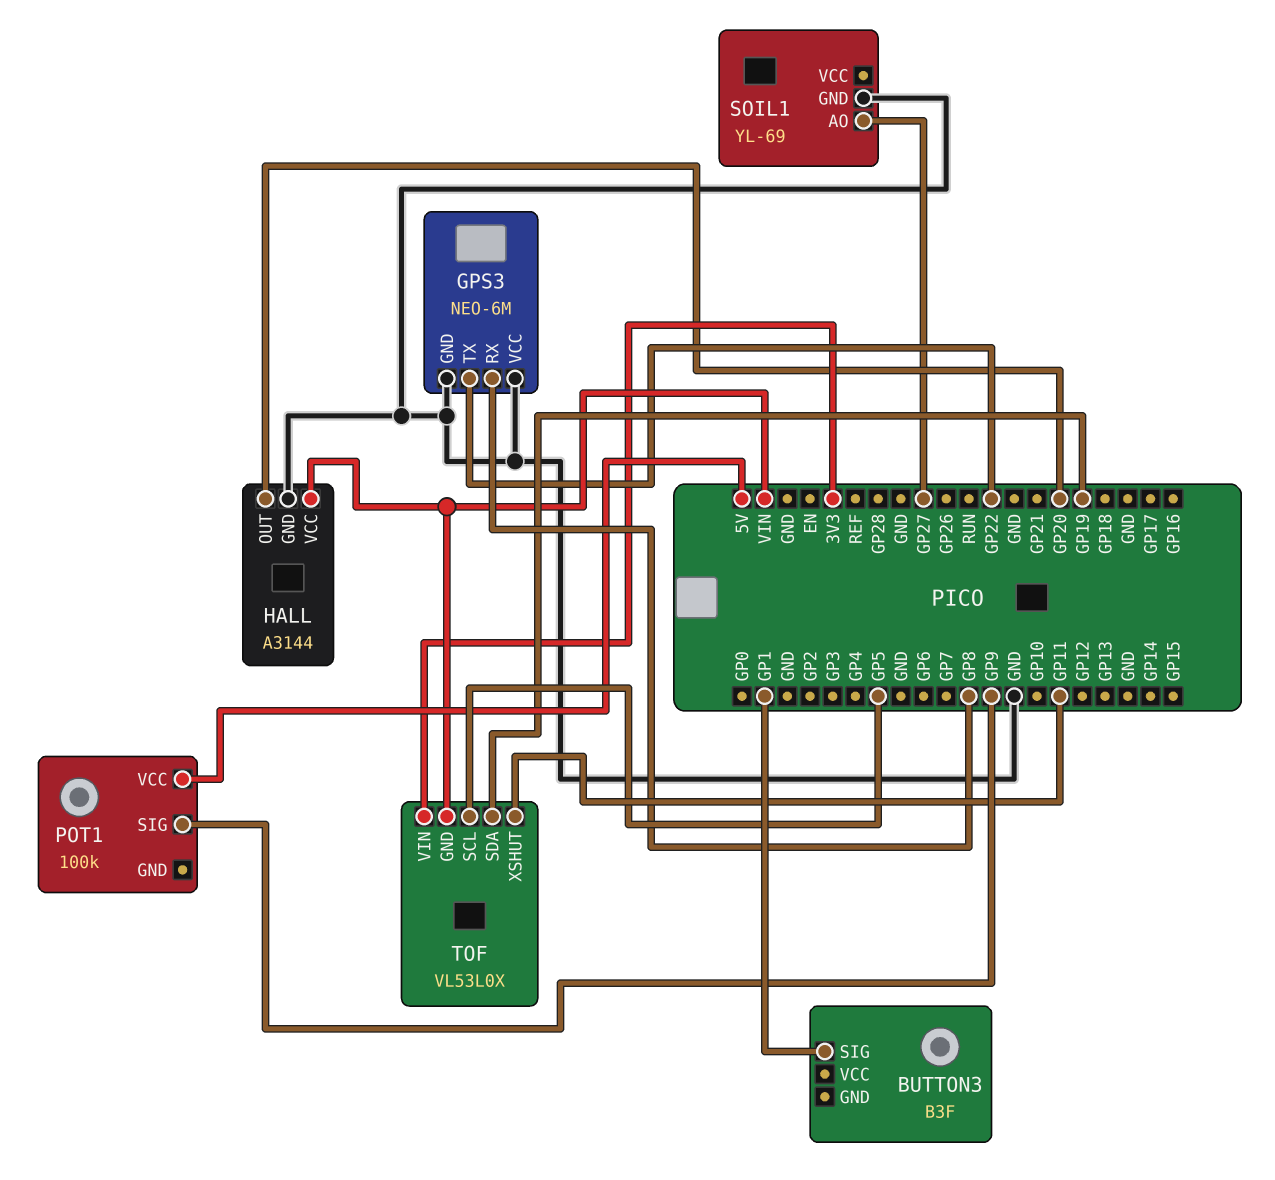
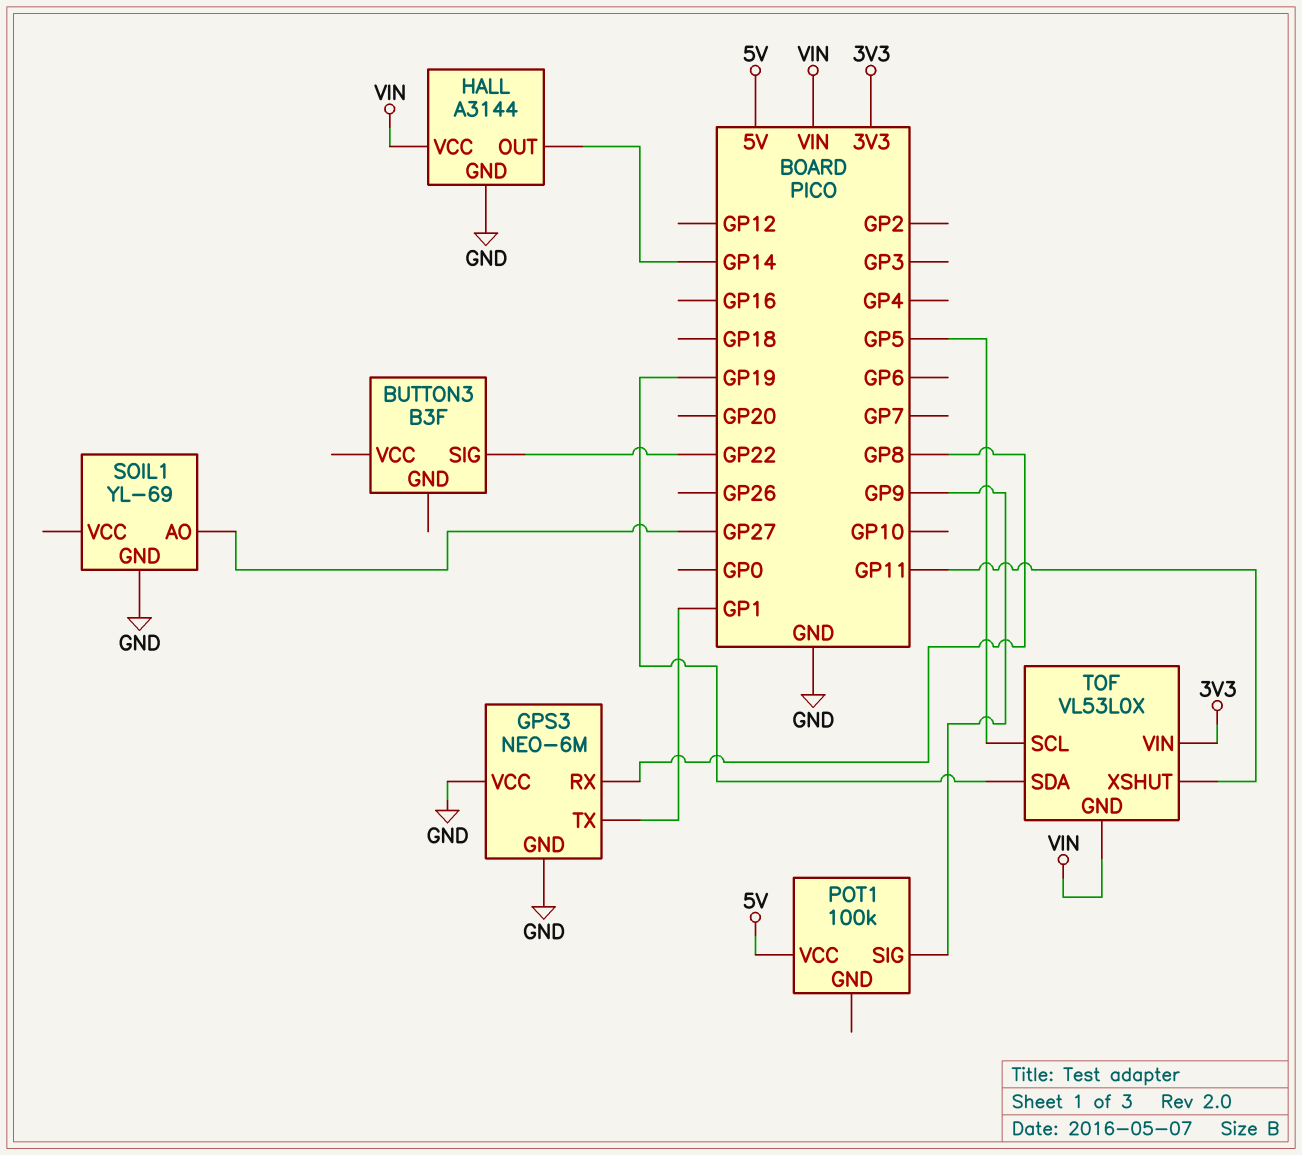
BUTTON3 pin SIG: GP1 -> GP22
GPS3 pin TX: GP22 -> GP1
HALL pin OUT: GP20 -> GP14

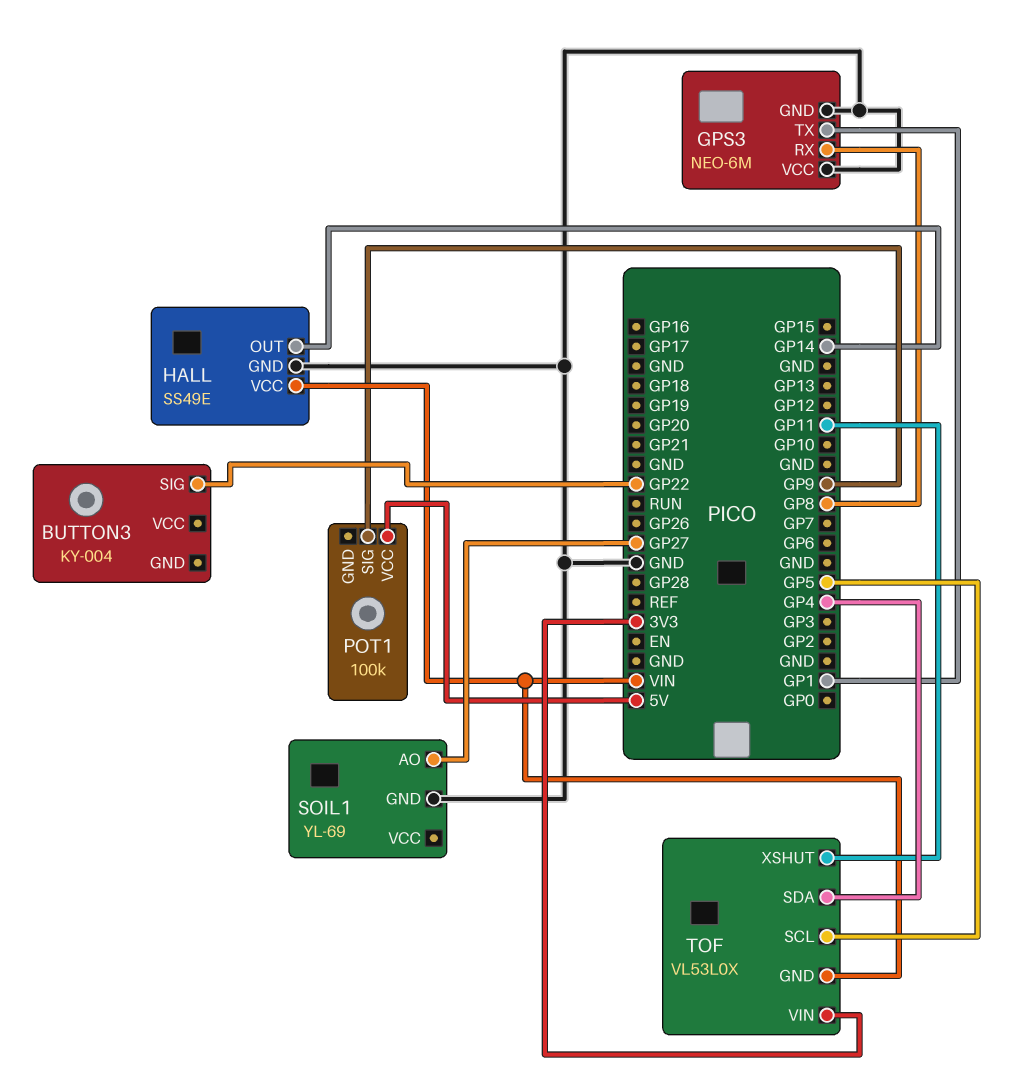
BUTTON3: B3F -> KY-004
HALL: A3144 -> SS49E
TOF pin SDA: GP19 -> GP4

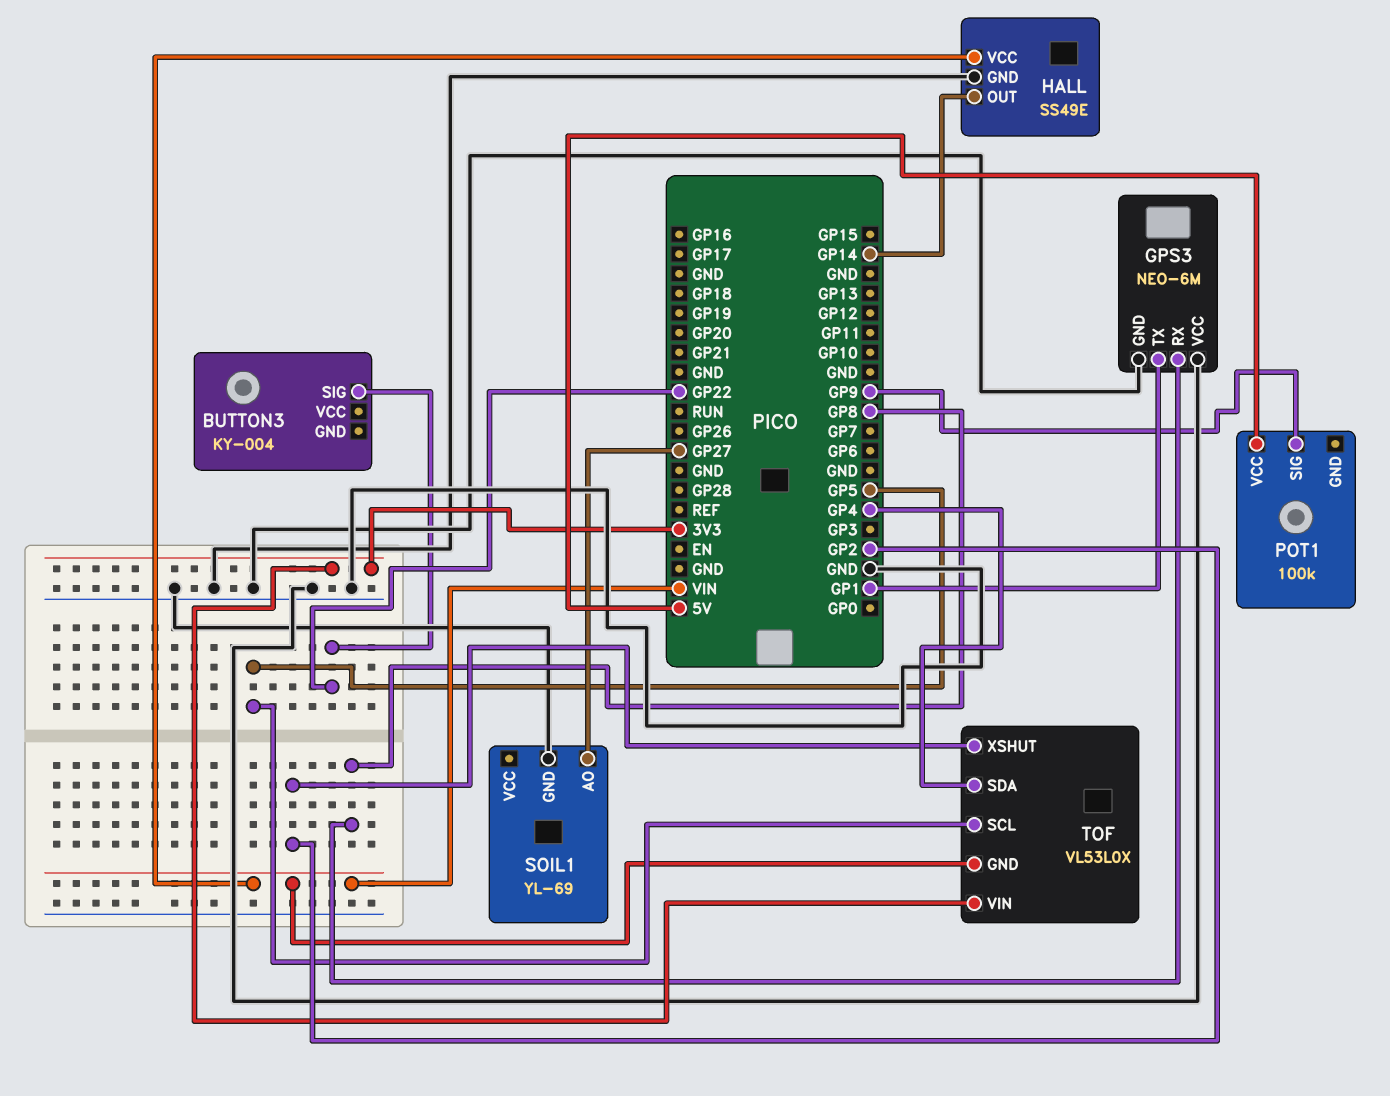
TOF pin XSHUT: GP11 -> GP2

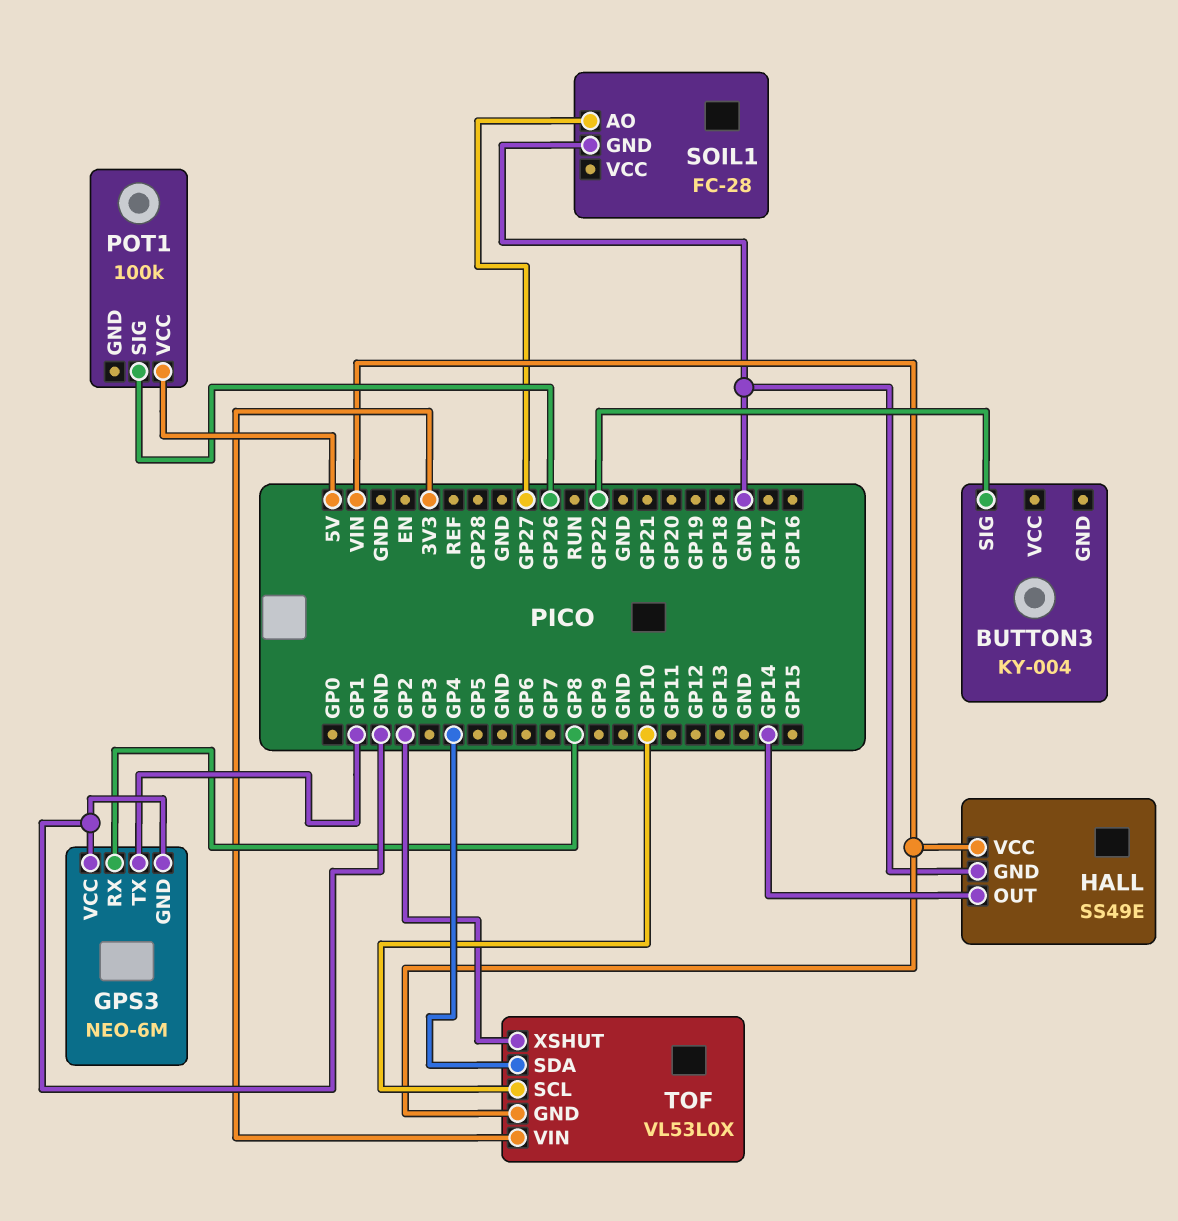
POT1 pin SIG: GP9 -> GP26
SOIL1: YL-69 -> FC-28
TOF pin SCL: GP5 -> GP10

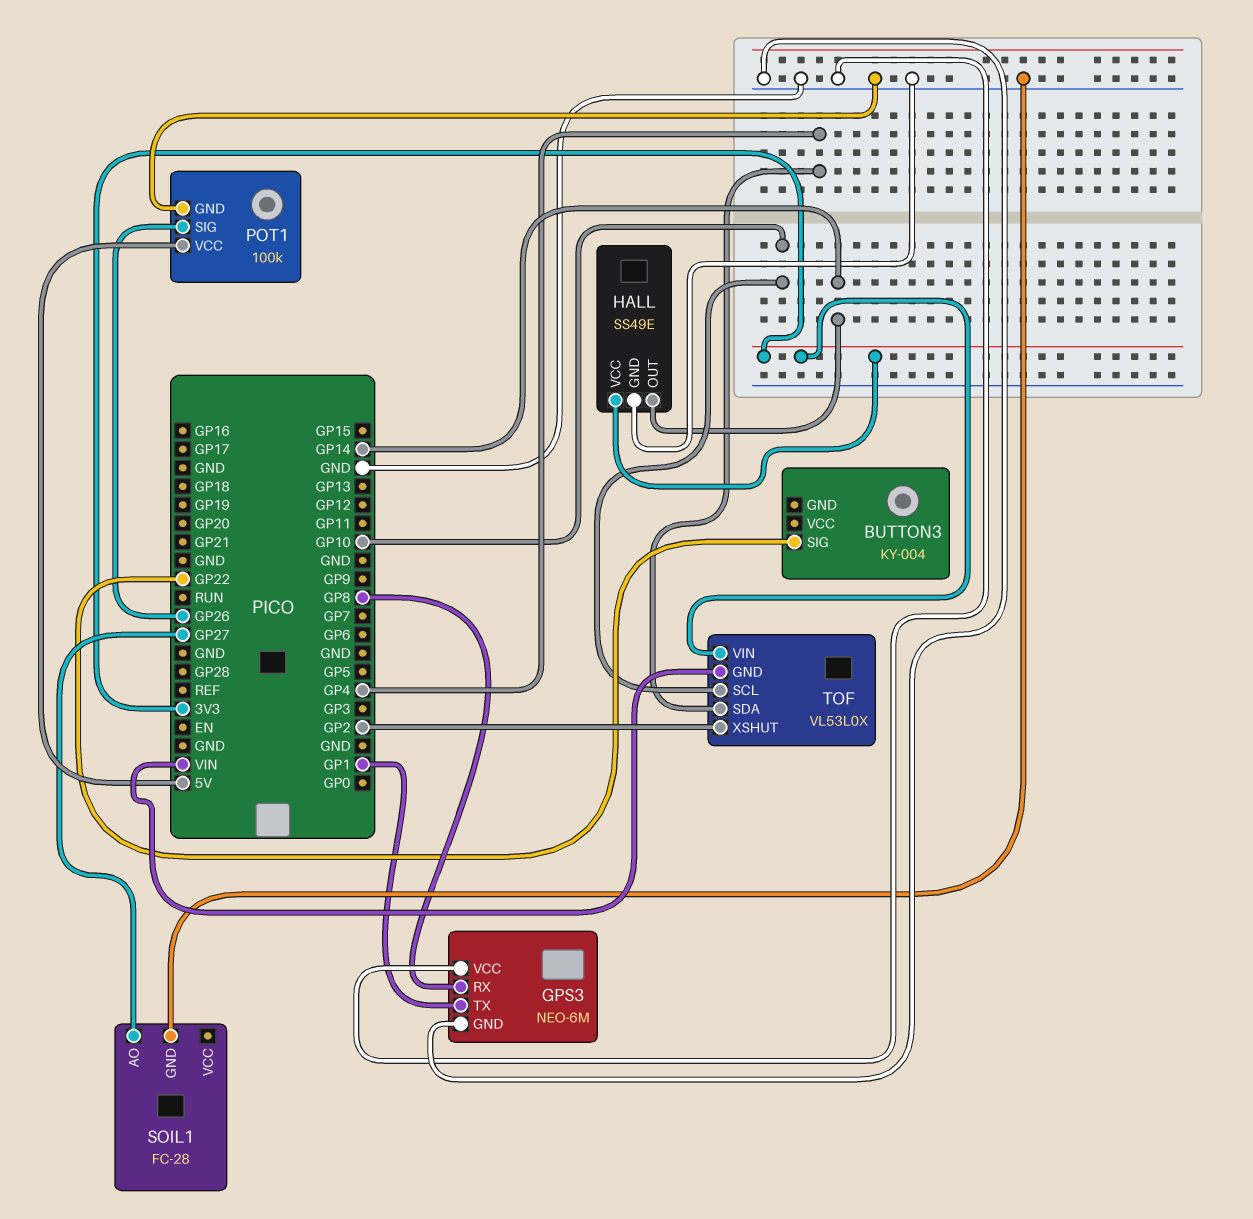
HALL pin VCC: VIN -> 3V3
POT1 pin GND: none -> GND

